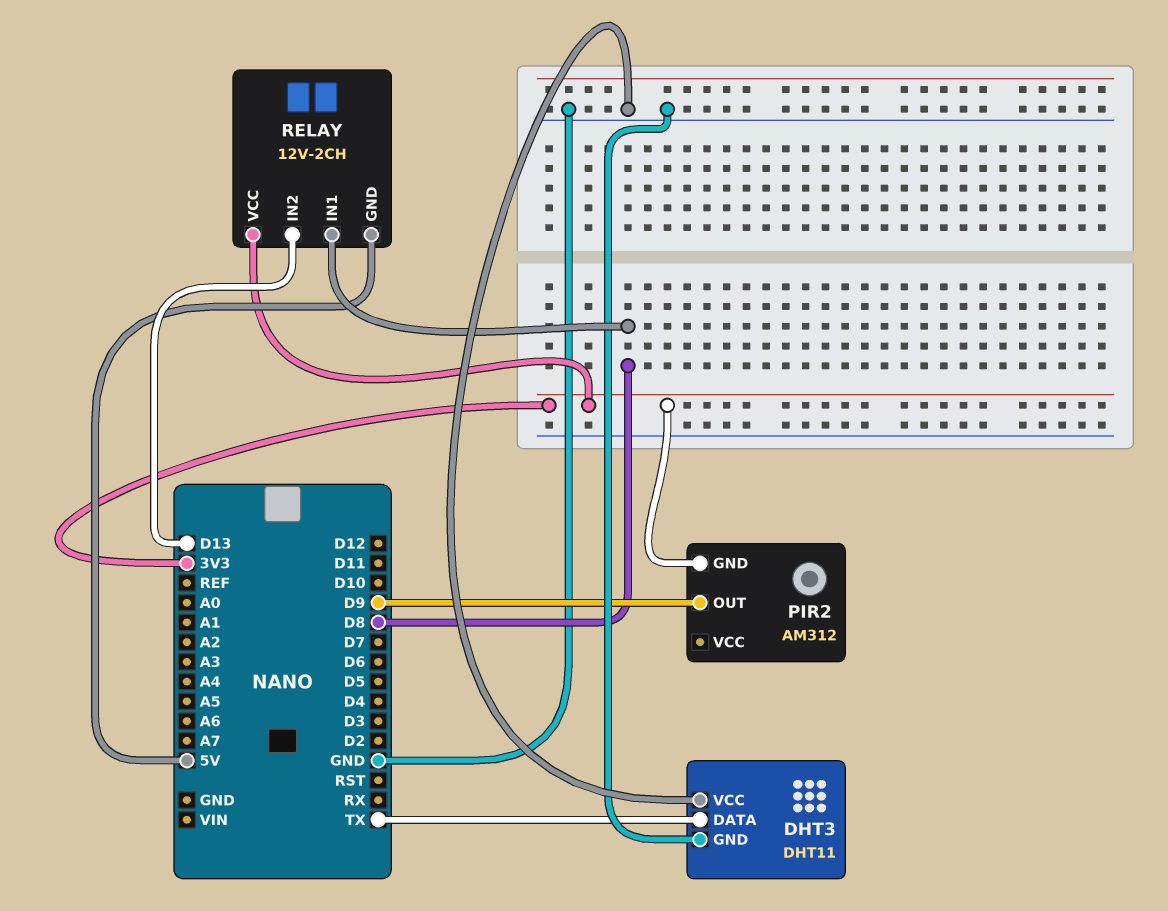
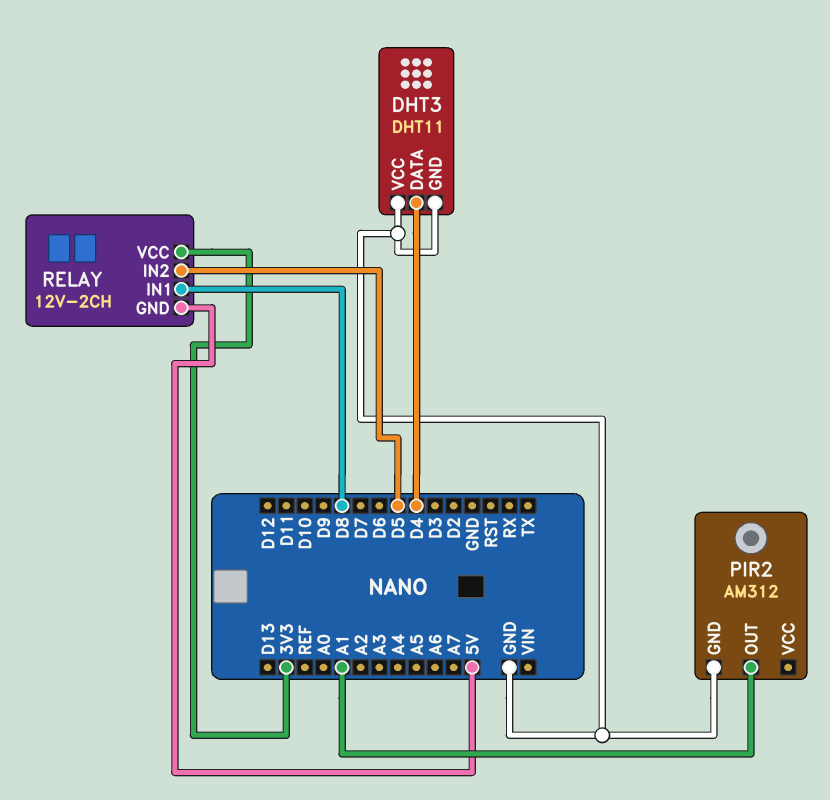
DHT3 pin DATA: TX -> D4
PIR2 pin GND: 3V3 -> GND
PIR2 pin OUT: D9 -> A1
RELAY pin IN2: D13 -> D5

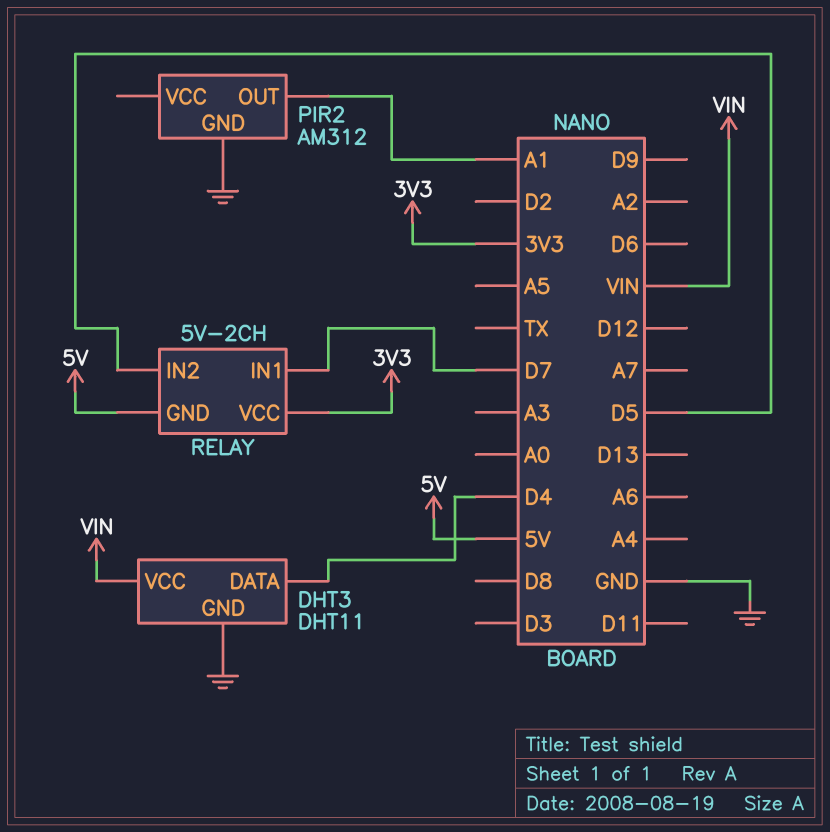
DHT3 pin VCC: GND -> VIN
RELAY: 12V-2CH -> 5V-2CH
RELAY pin IN1: D8 -> D7

